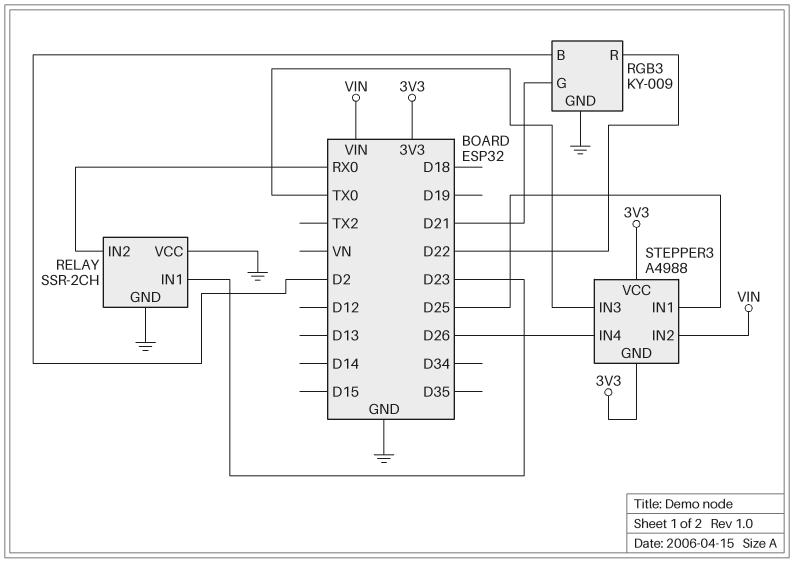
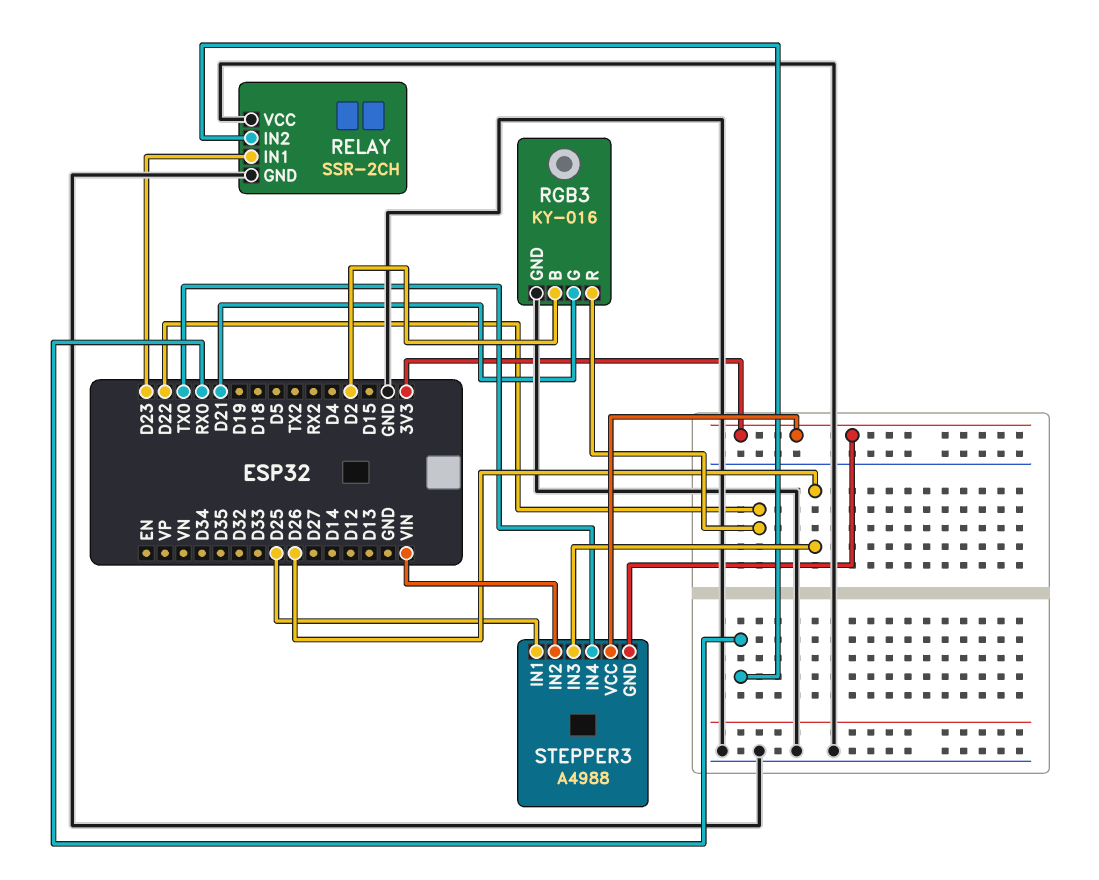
RGB3: KY-009 -> KY-016
STEPPER3 pin IN3: TX0 -> D26
STEPPER3 pin IN4: D26 -> TX0

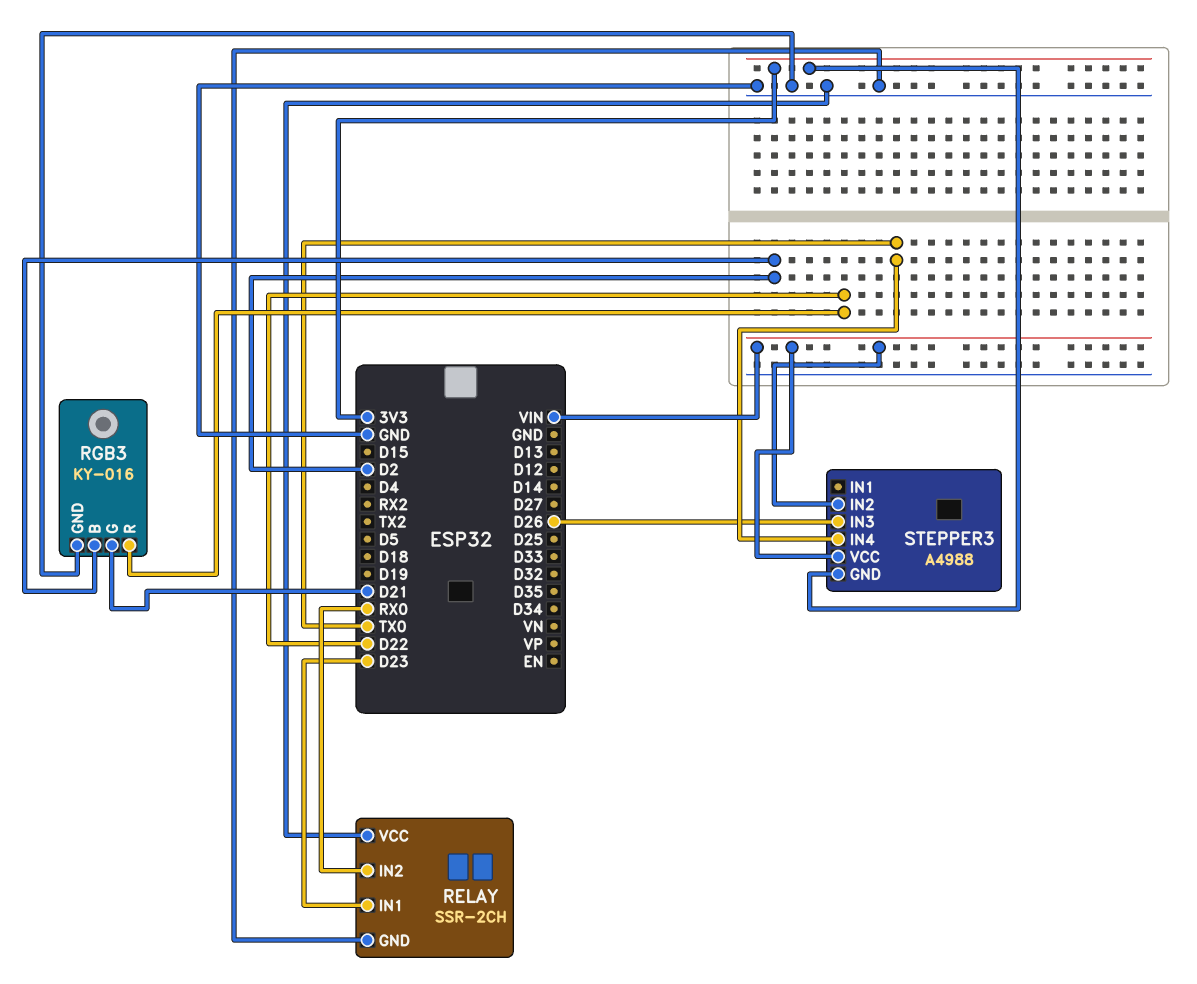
STEPPER3 pin IN1: D25 -> none
STEPPER3 pin VCC: 3V3 -> VIN

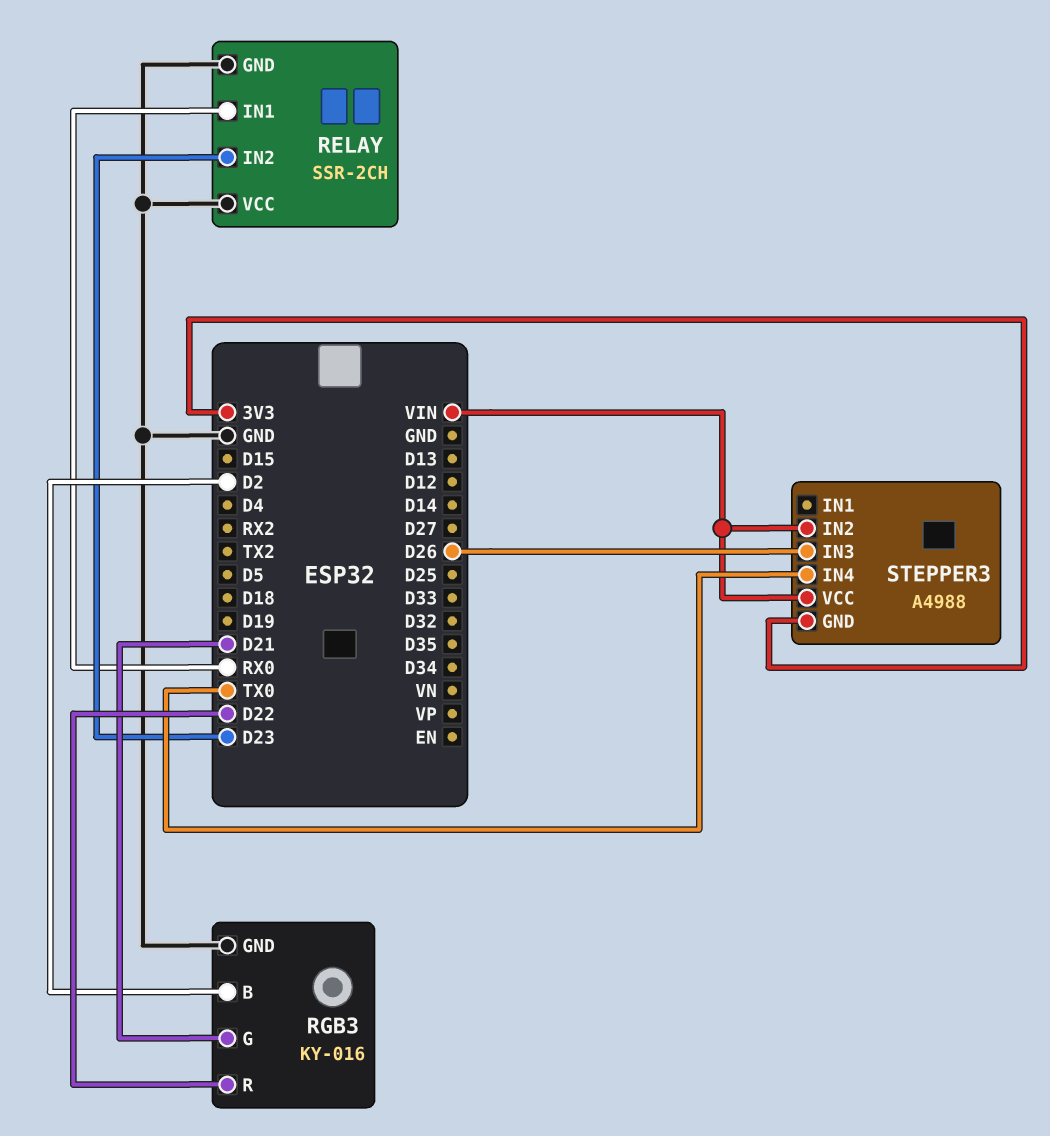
RELAY pin IN1: D23 -> RX0
RELAY pin IN2: RX0 -> D23

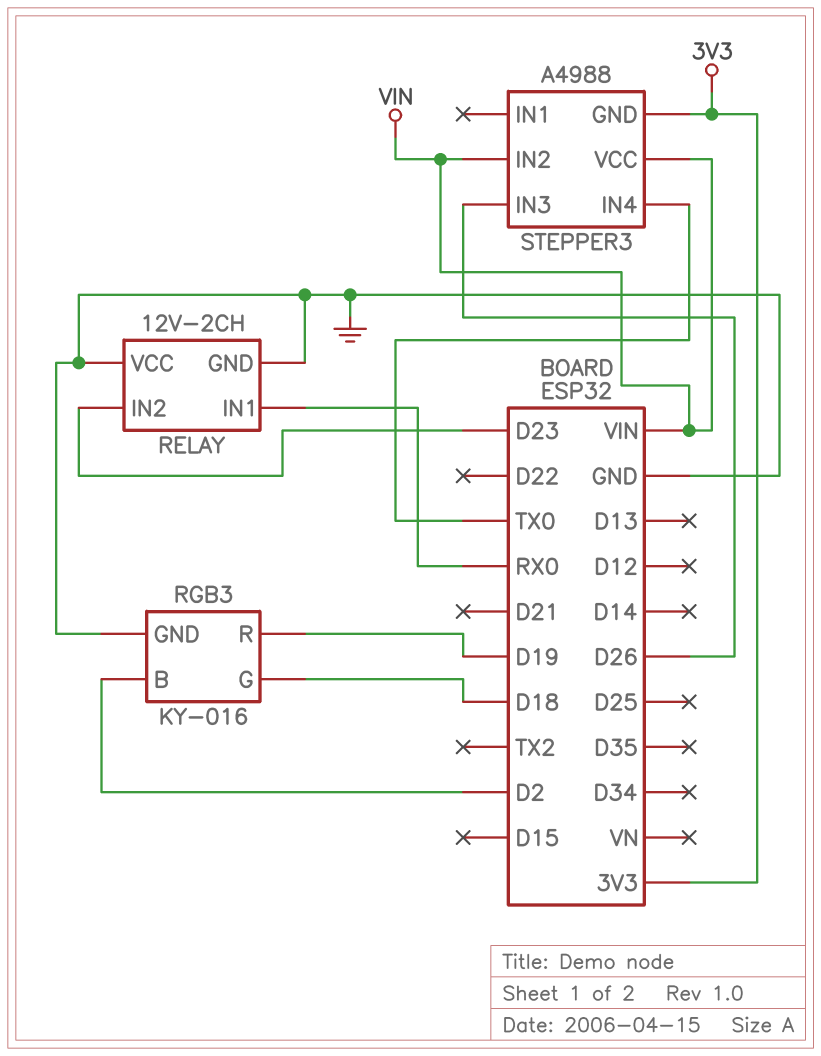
RELAY: SSR-2CH -> 12V-2CH
RGB3 pin G: D21 -> D18
RGB3 pin R: D22 -> D19

